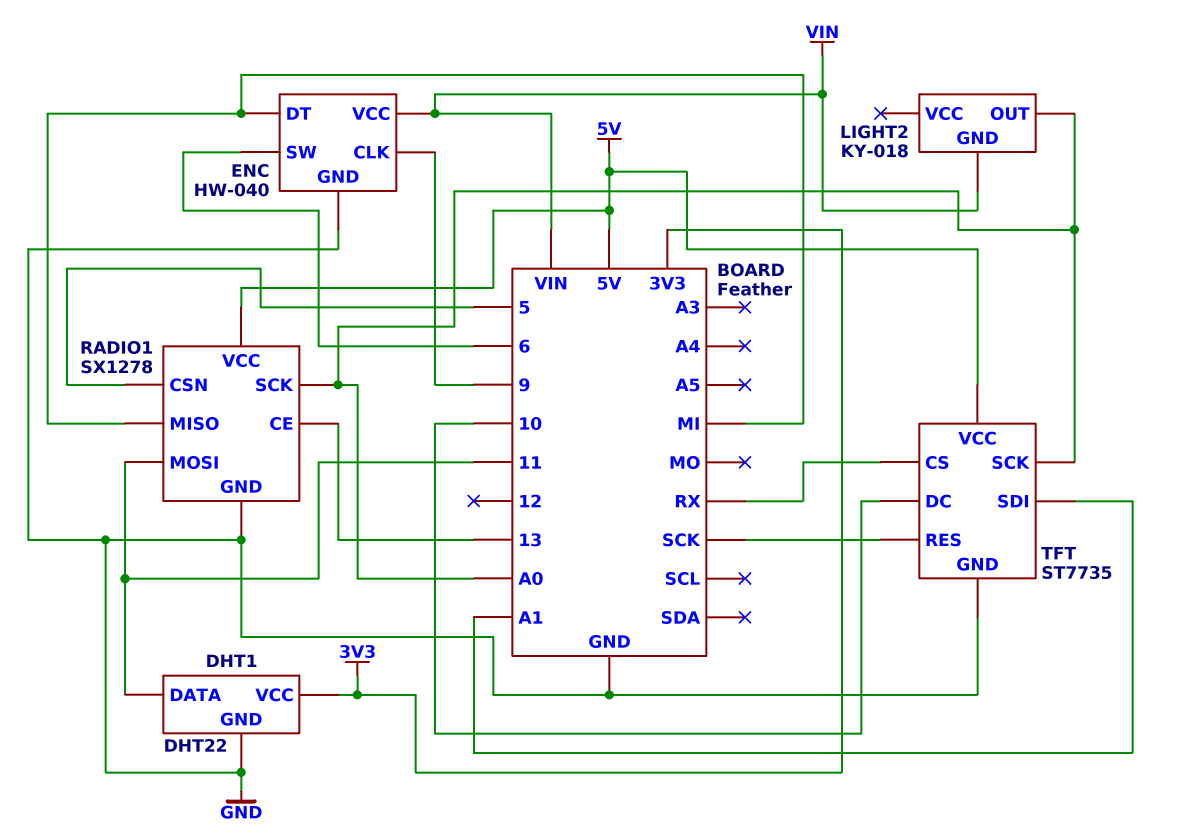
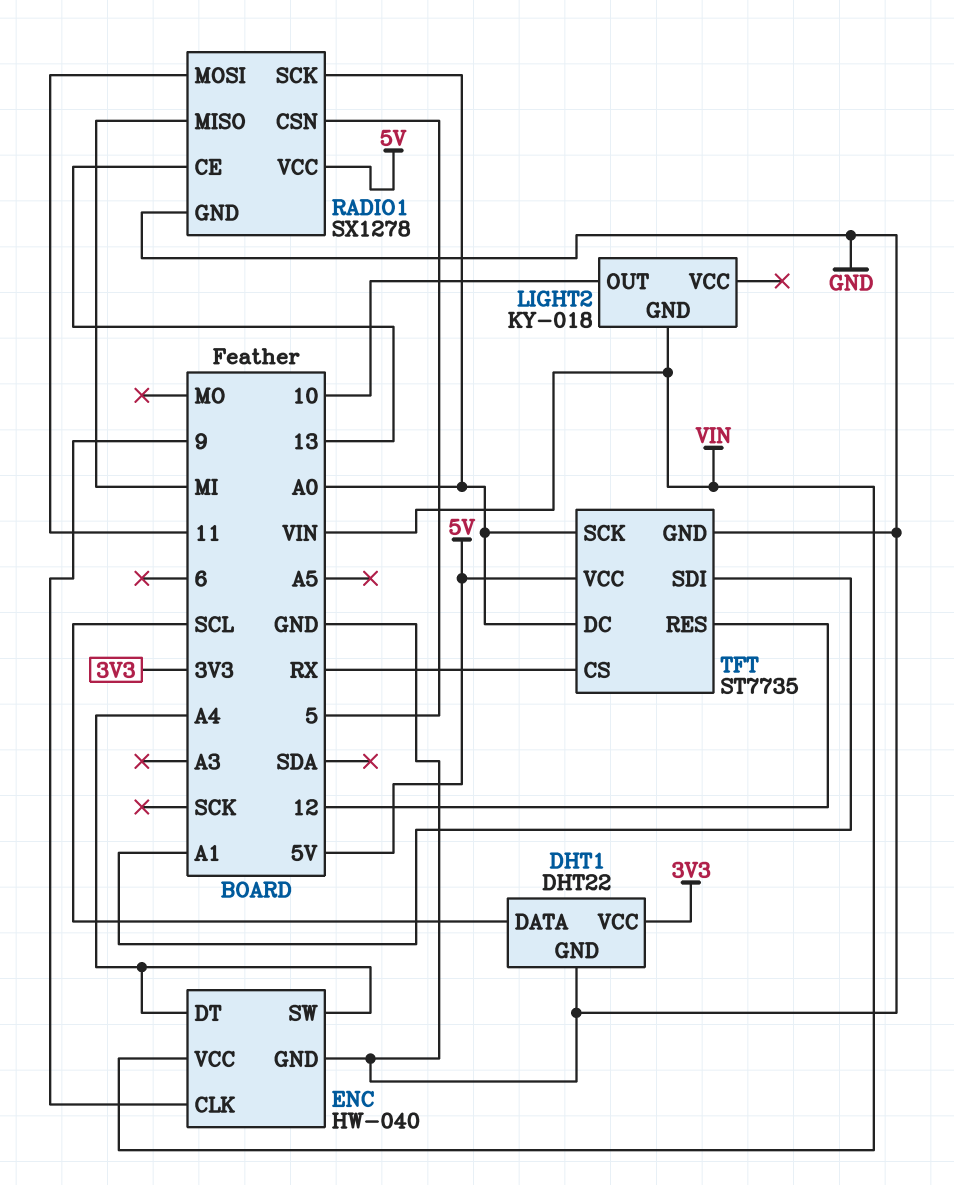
DHT1 pin DATA: 11 -> SCL
ENC pin DT: MI -> A4
ENC pin SW: 6 -> A4
LIGHT2 pin OUT: A0 -> 10
TFT pin DC: 10 -> A0
TFT pin RES: SCK -> 12

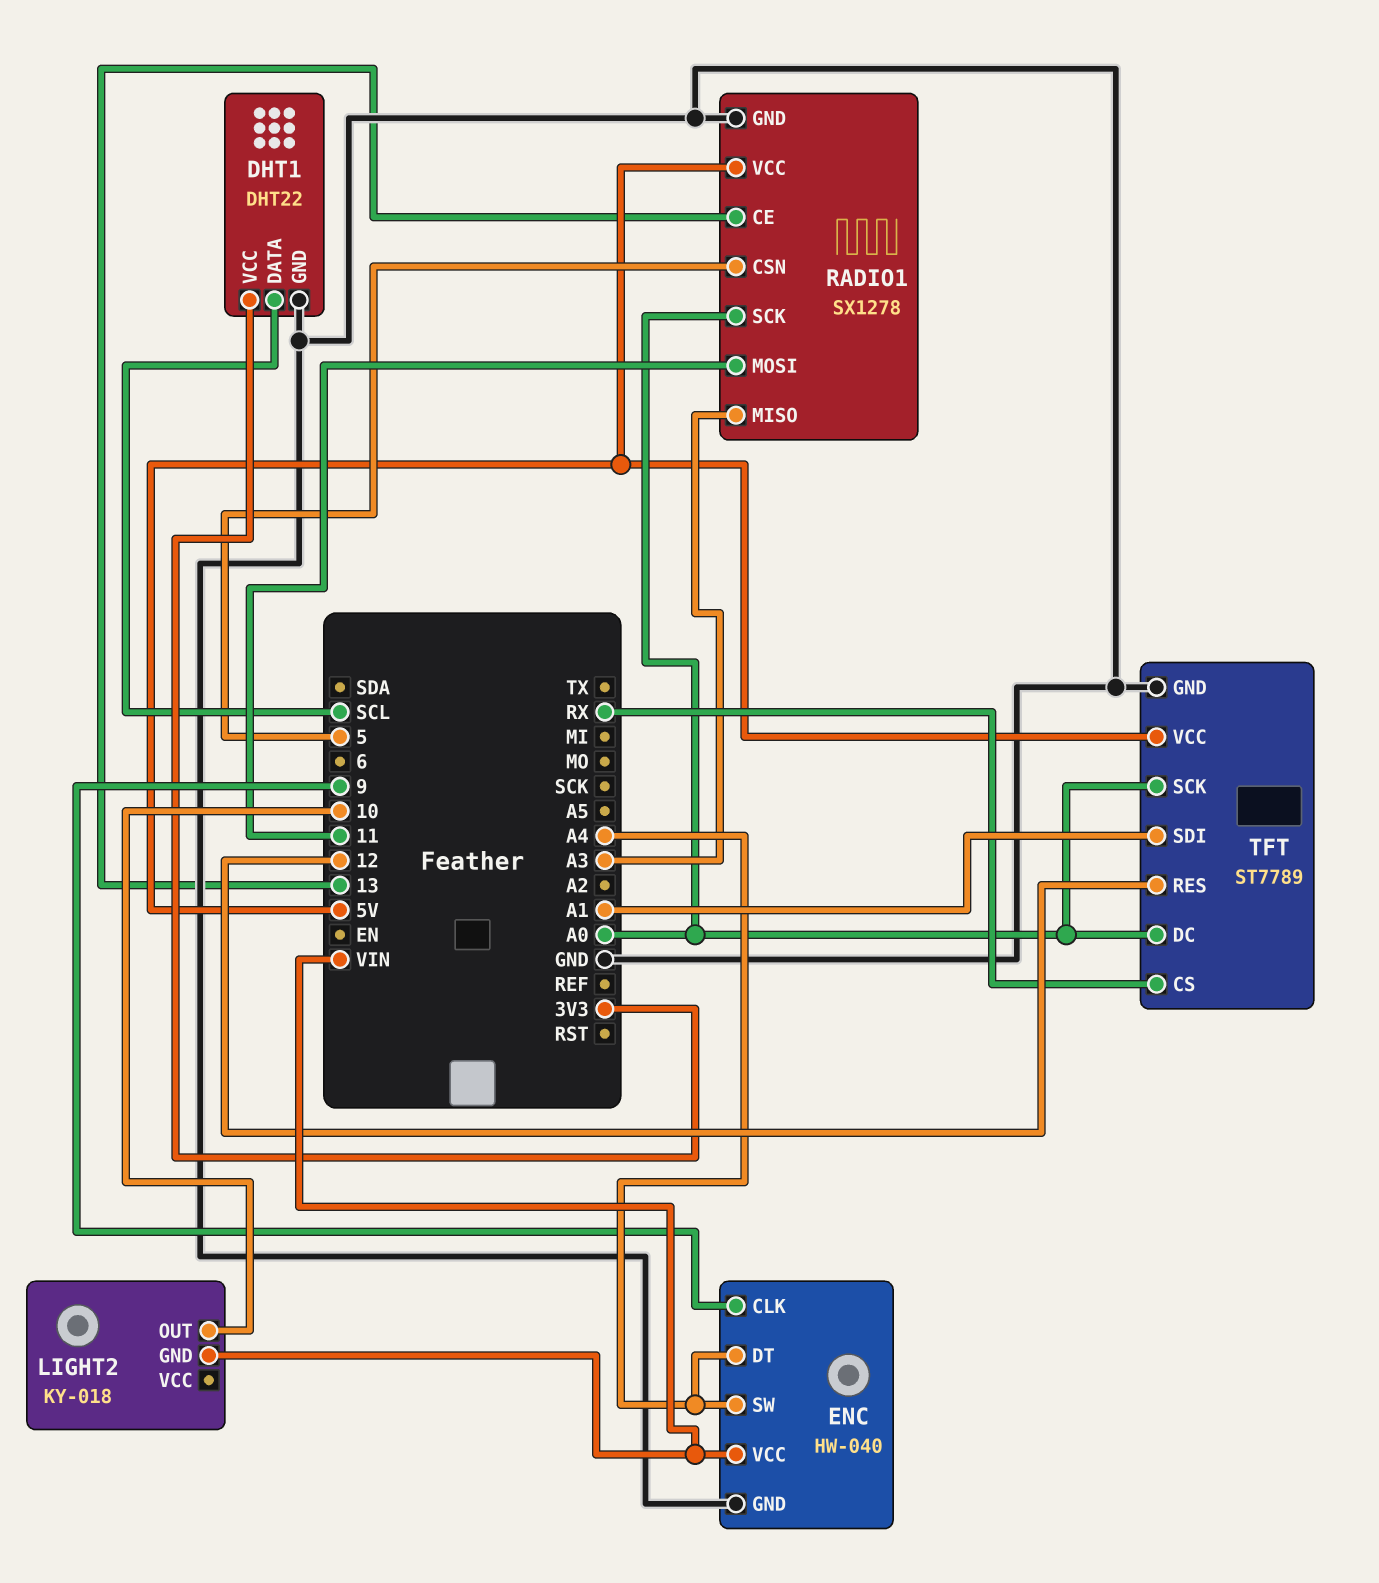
RADIO1 pin MISO: MI -> A3
TFT: ST7735 -> ST7789

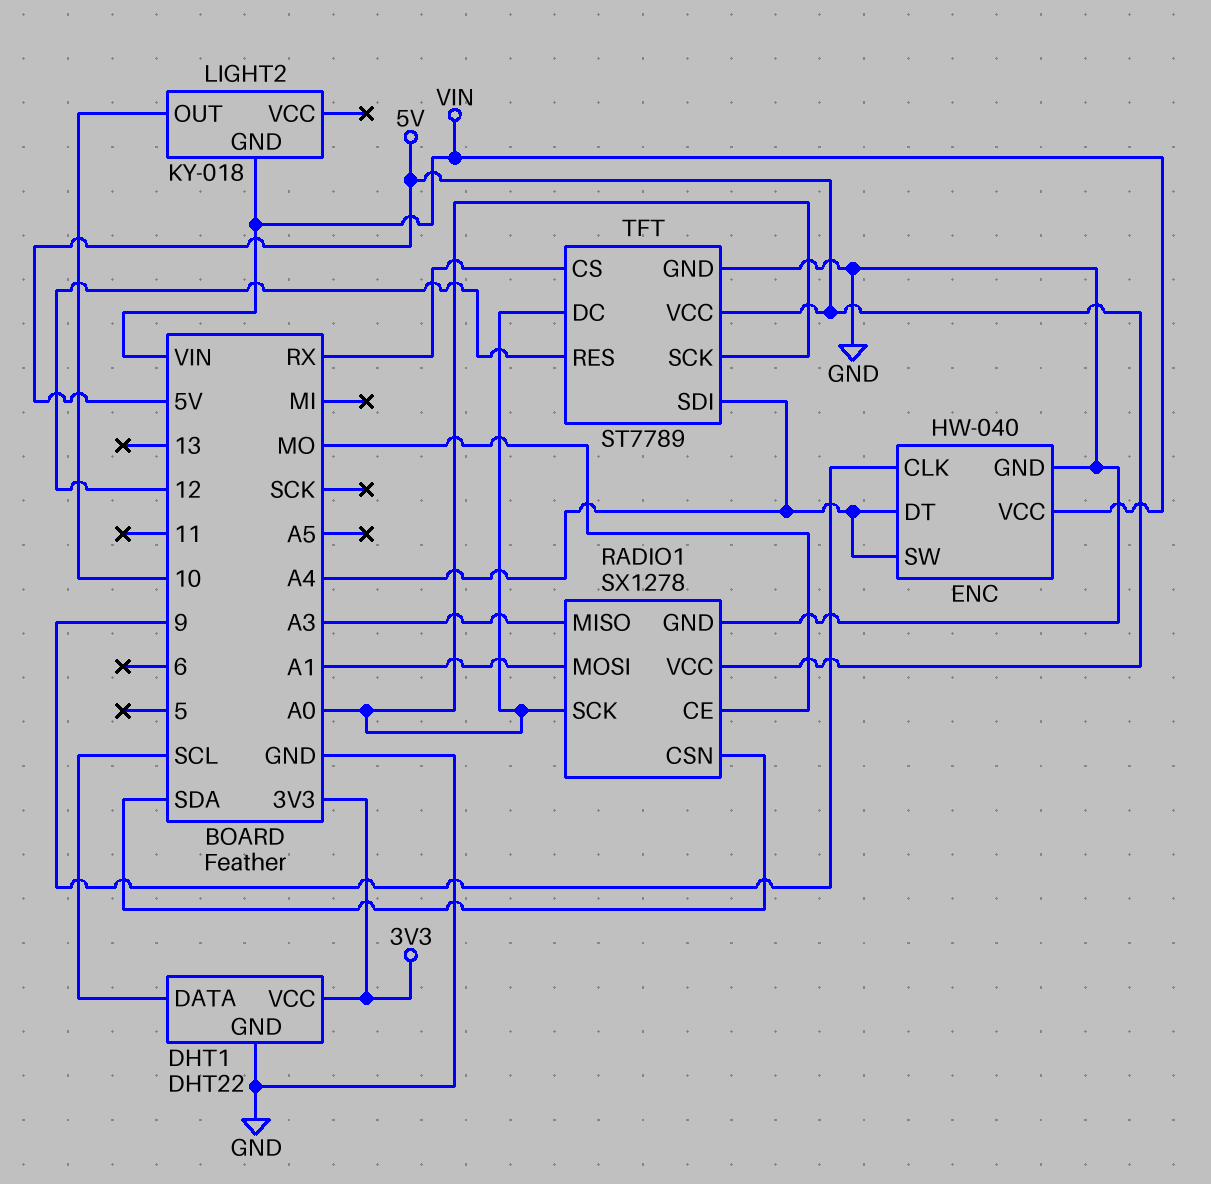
RADIO1 pin CE: 13 -> MO
RADIO1 pin CSN: 5 -> SDA
RADIO1 pin MOSI: 11 -> A1
TFT pin SDI: A1 -> A4

